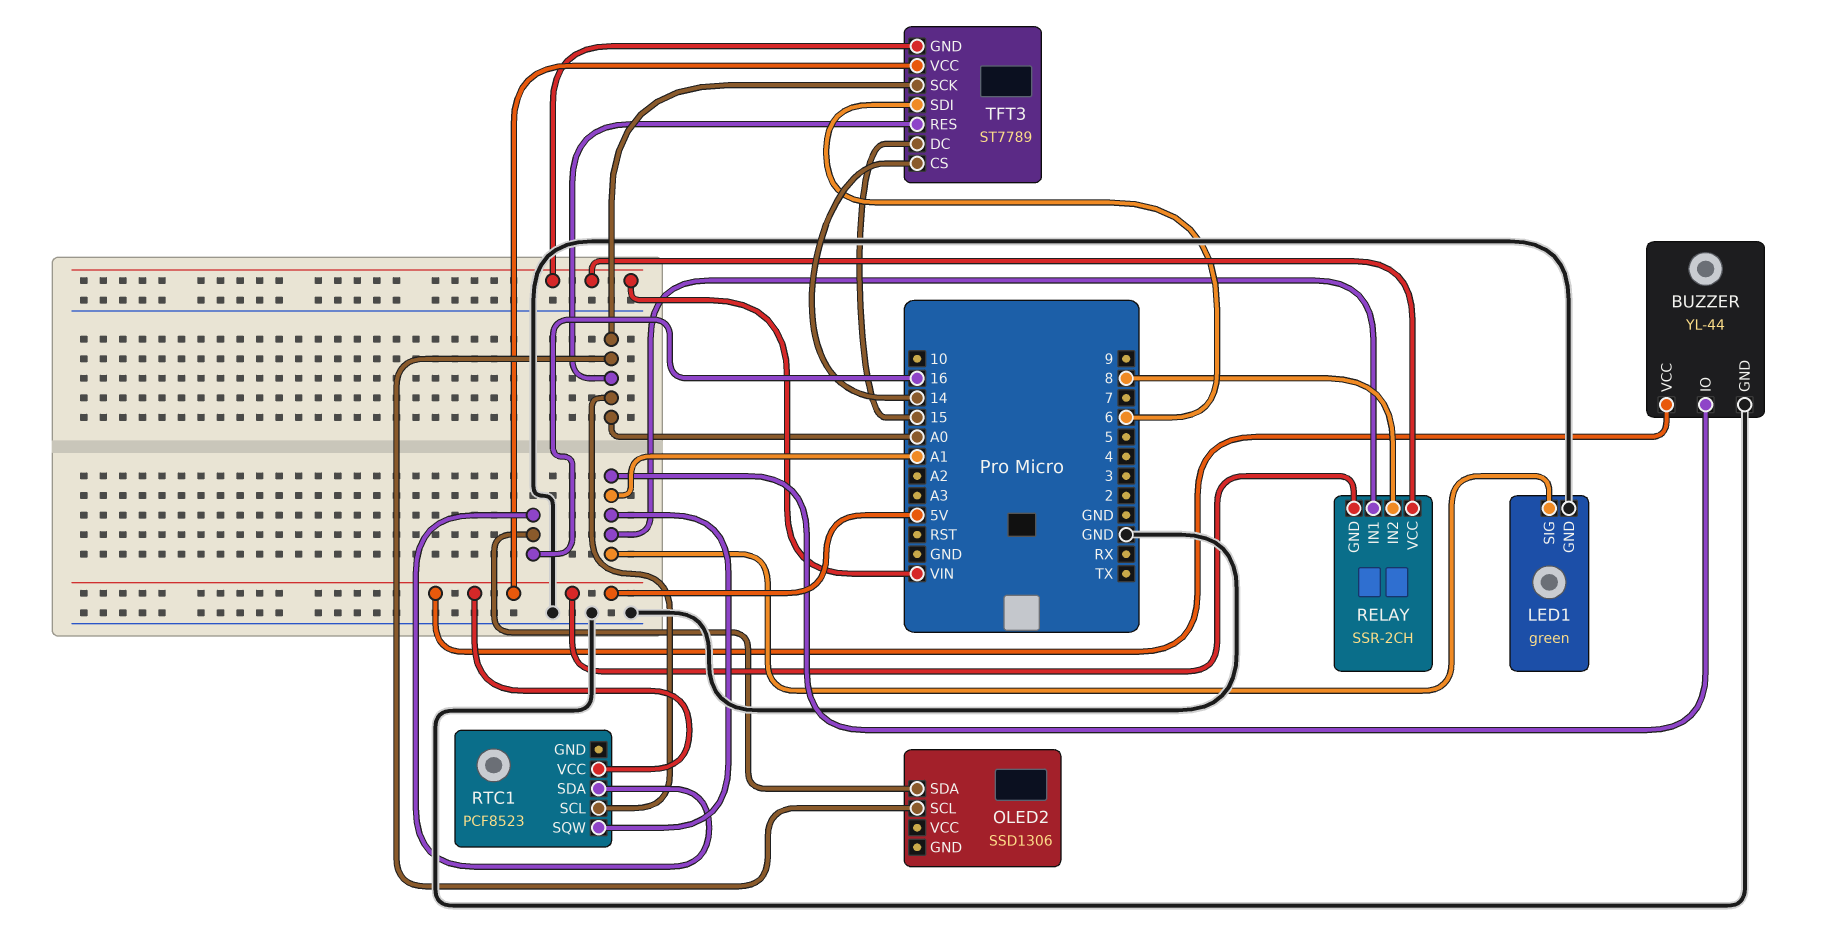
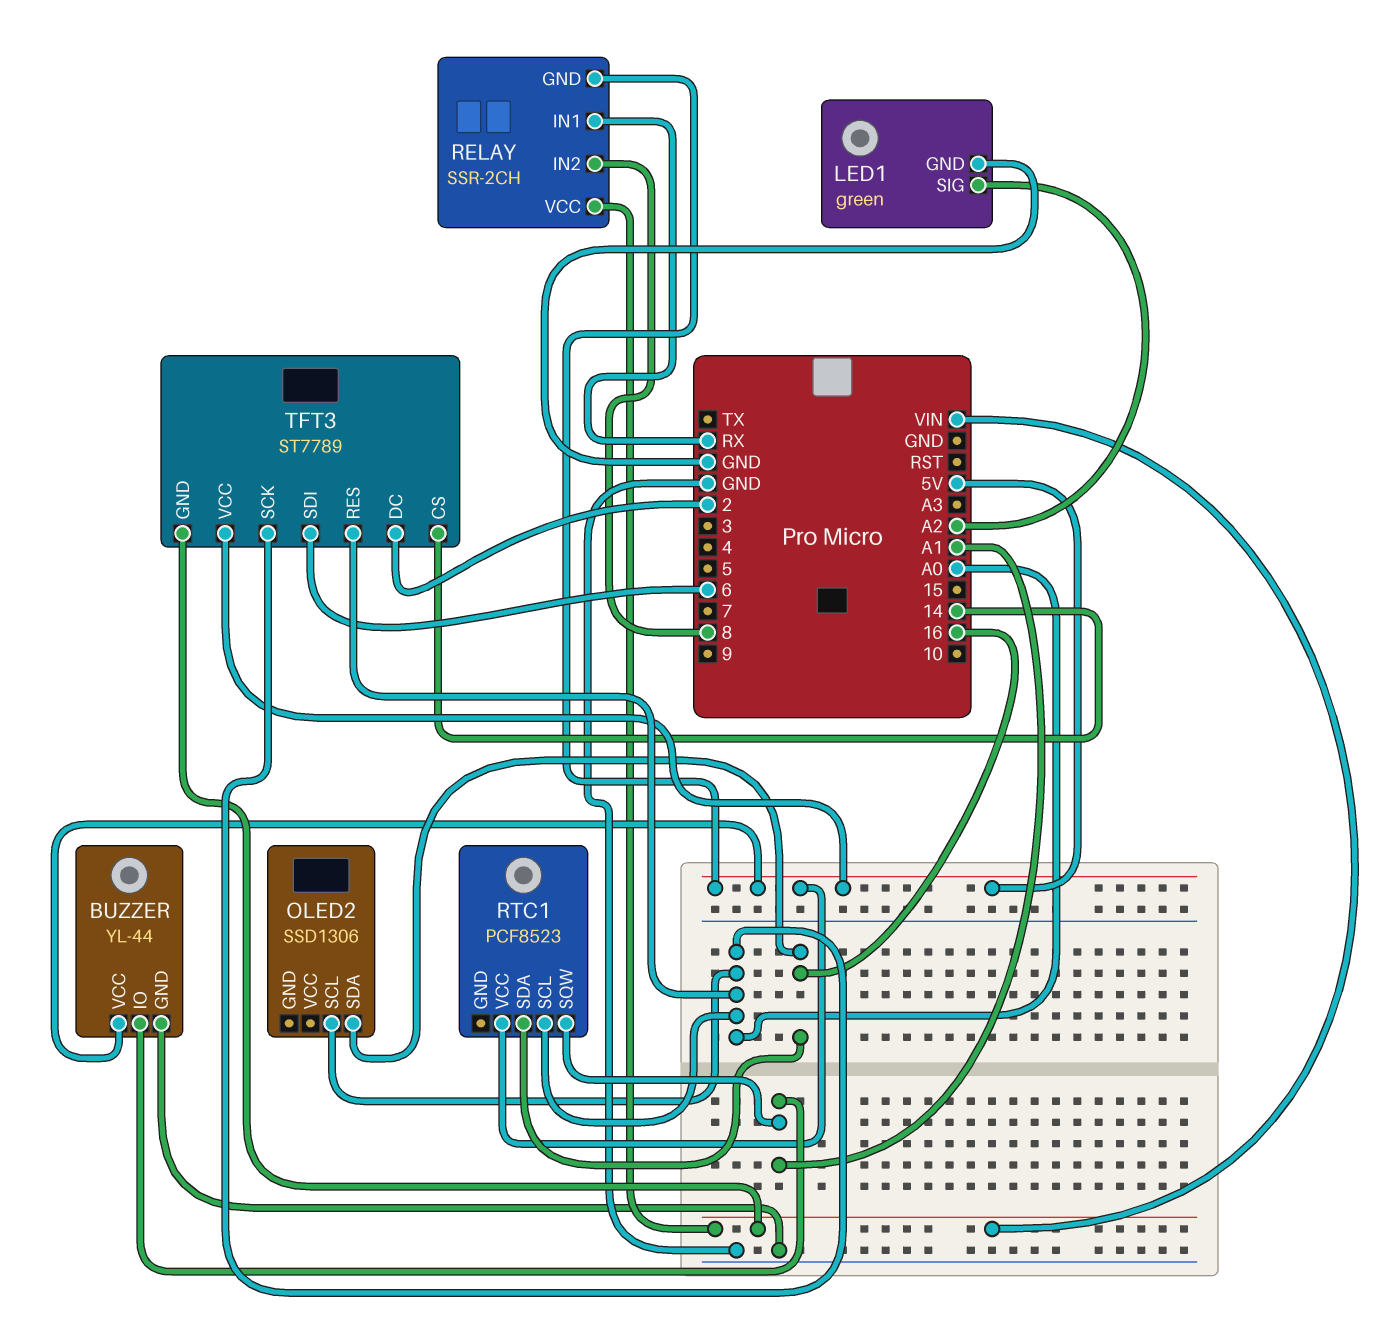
LED1 pin SIG: A1 -> A2
RELAY pin IN1: A1 -> RX
TFT3 pin DC: 15 -> 2

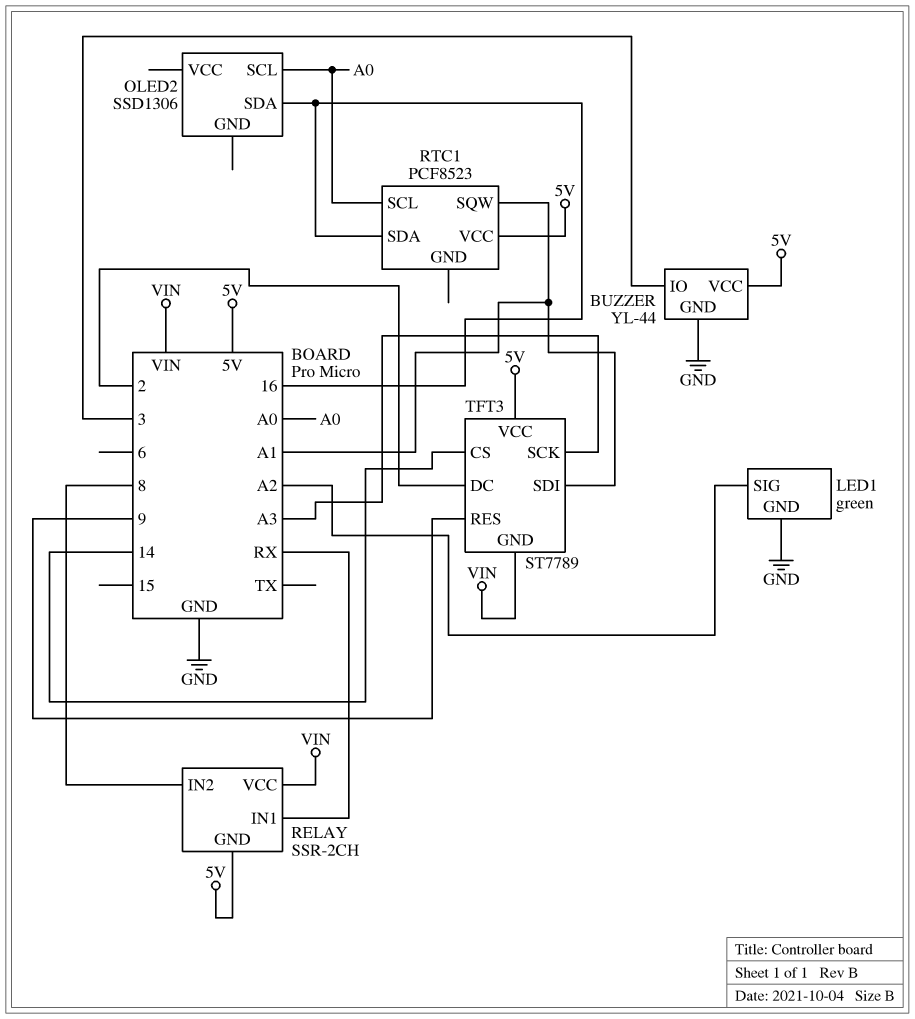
BUZZER pin IO: A1 -> 3
TFT3 pin RES: A0 -> 9
TFT3 pin SCK: A0 -> A3
TFT3 pin SDI: 6 -> A1

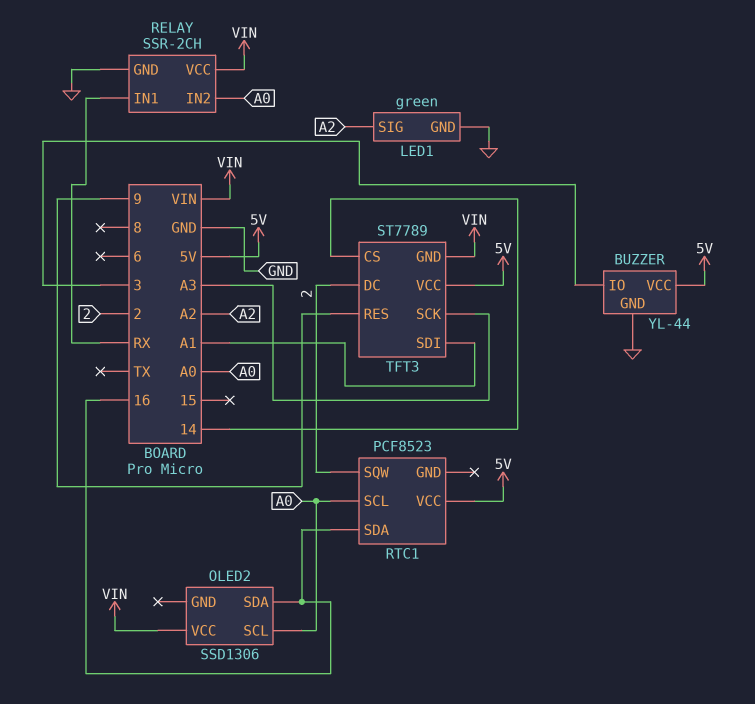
OLED2 pin VCC: none -> VIN
RELAY pin GND: 5V -> GND
RELAY pin IN2: 8 -> A0
RTC1 pin SQW: A1 -> 2

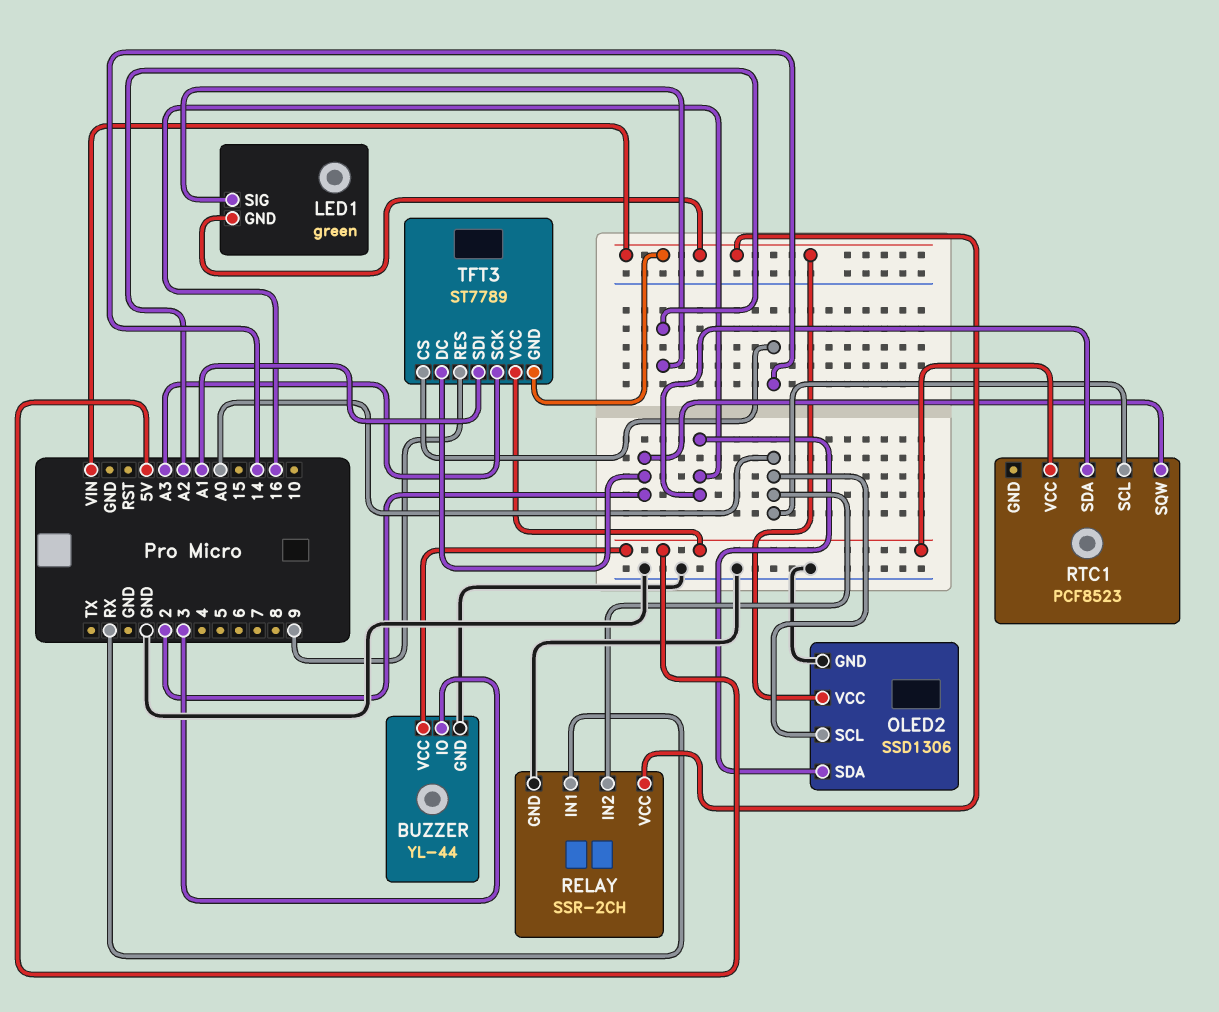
LED1 pin GND: GND -> VIN
OLED2 pin GND: none -> GND

